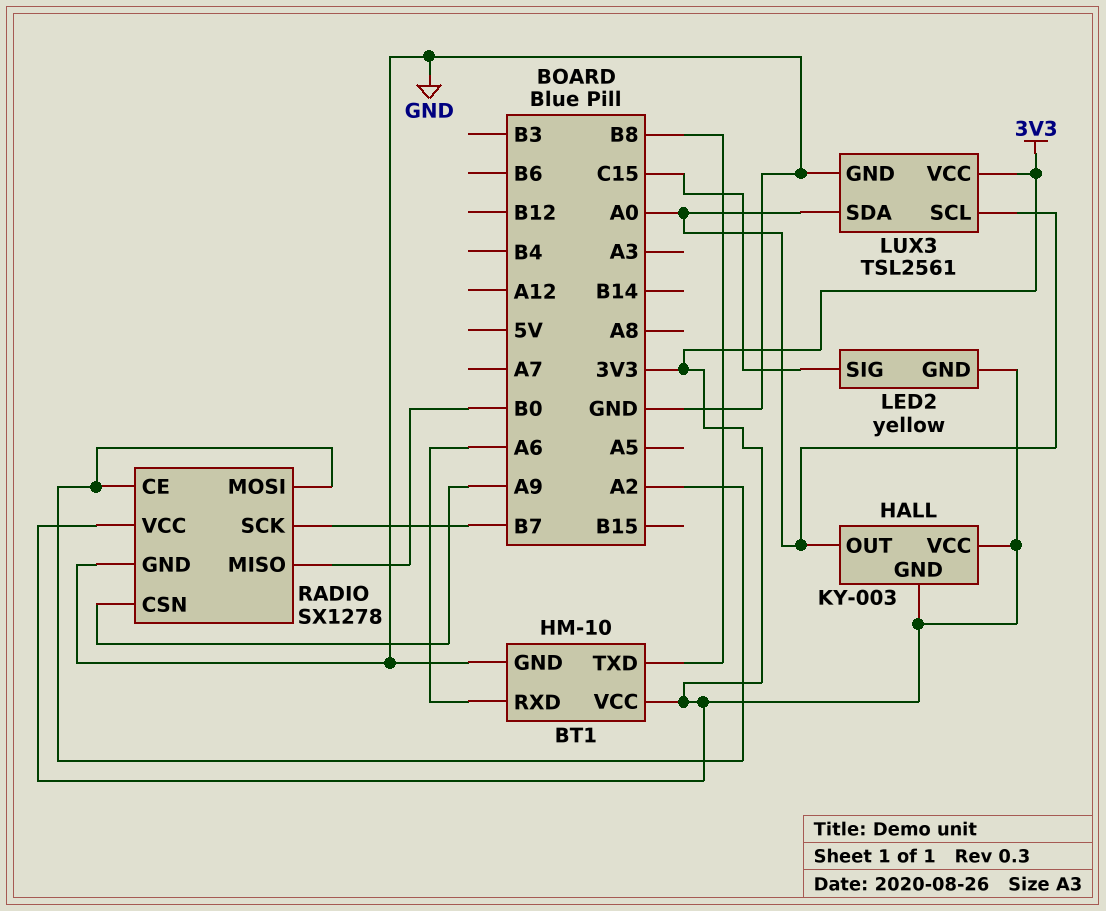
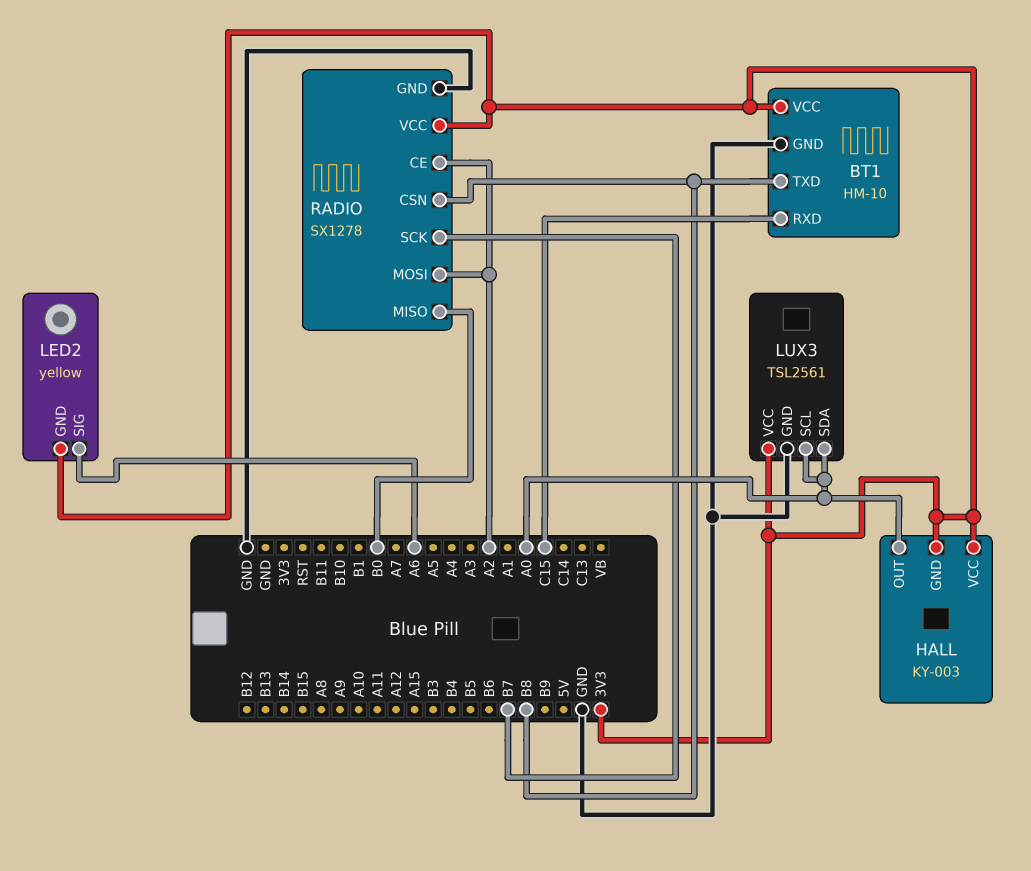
BT1 pin RXD: A6 -> C15
LED2 pin SIG: C15 -> A6
RADIO pin CSN: A9 -> B8

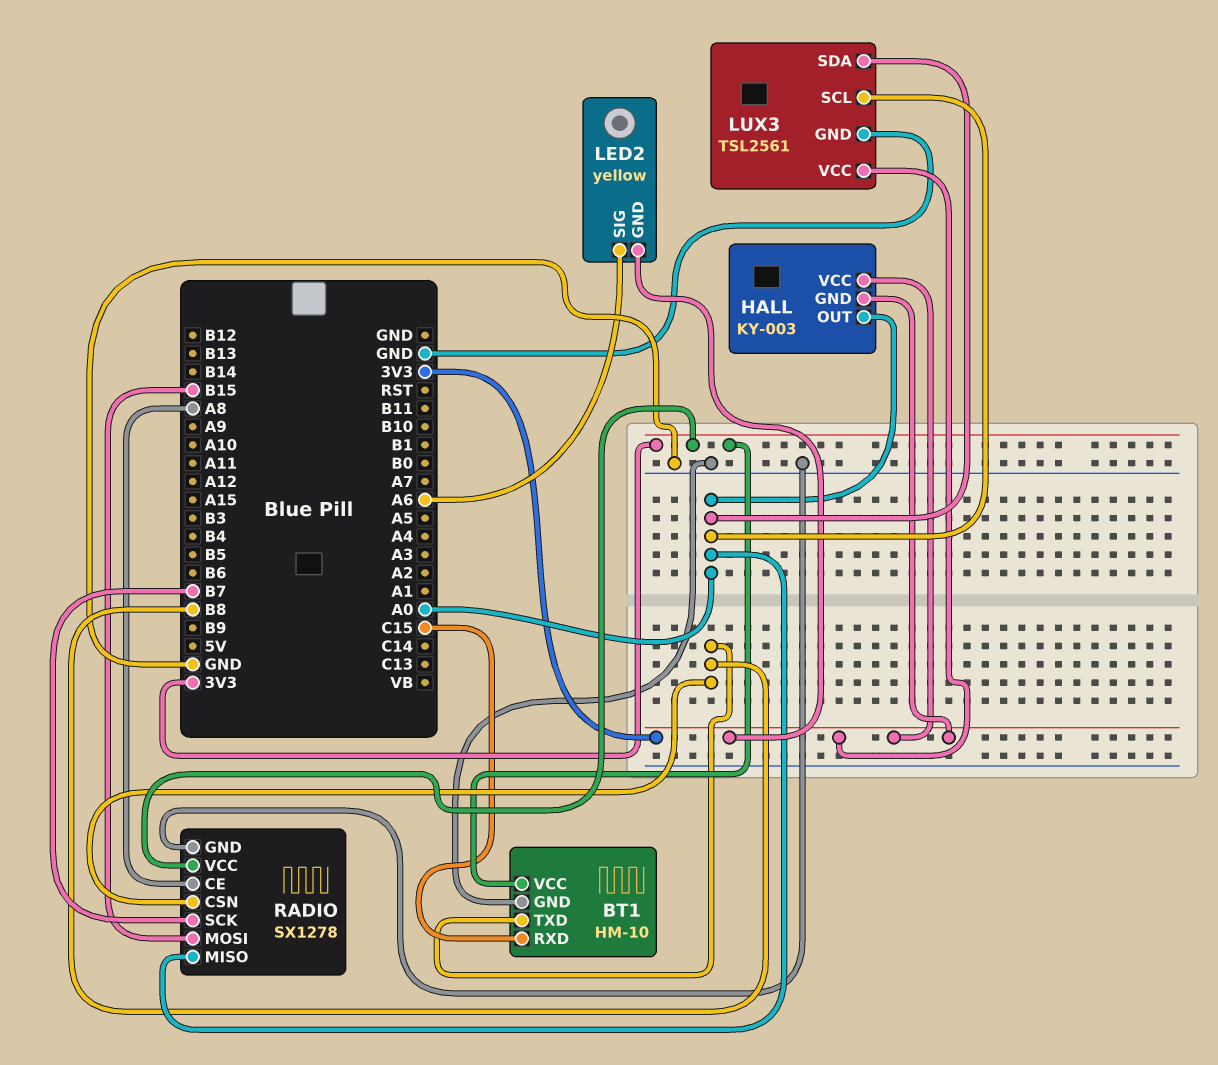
RADIO pin CE: A2 -> A8
RADIO pin MISO: B0 -> A0
RADIO pin MOSI: A2 -> B15

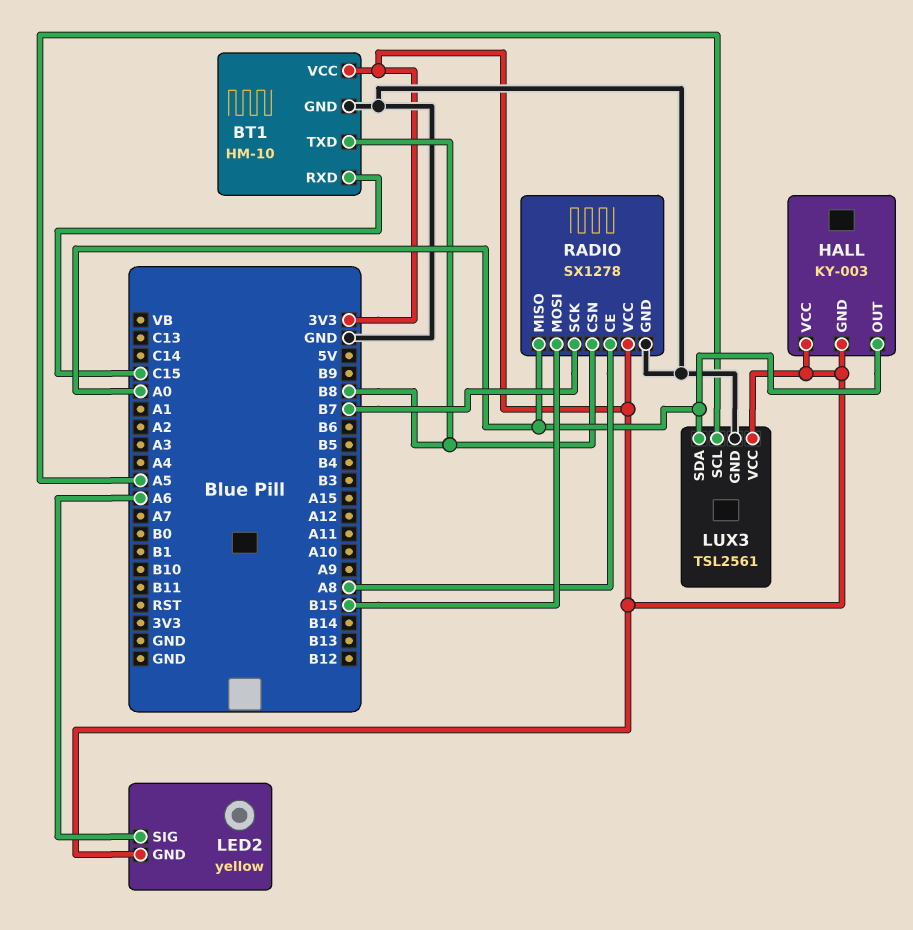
LUX3 pin SCL: A0 -> A5

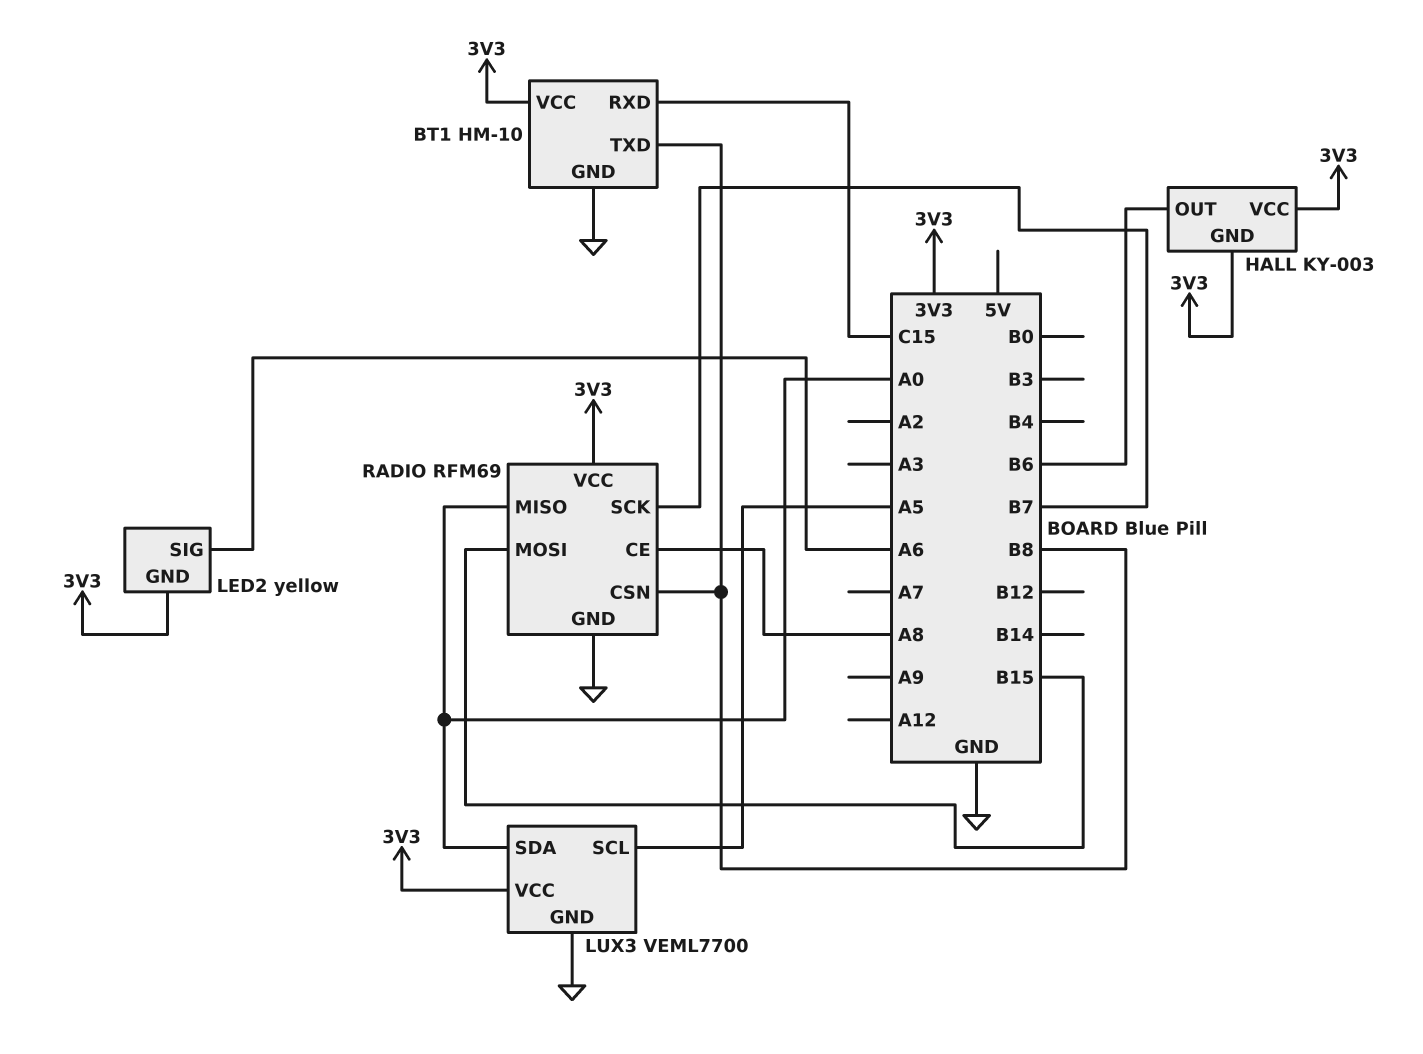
HALL pin OUT: A0 -> B6
LUX3: TSL2561 -> VEML7700
RADIO: SX1278 -> RFM69

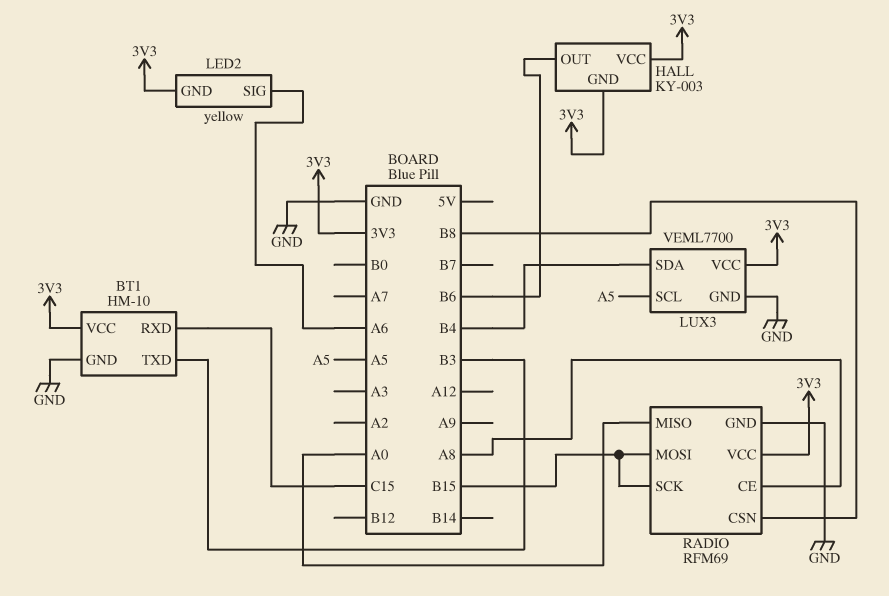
BT1 pin TXD: B8 -> B3
LUX3 pin SDA: A0 -> B4
RADIO pin SCK: B7 -> B15

